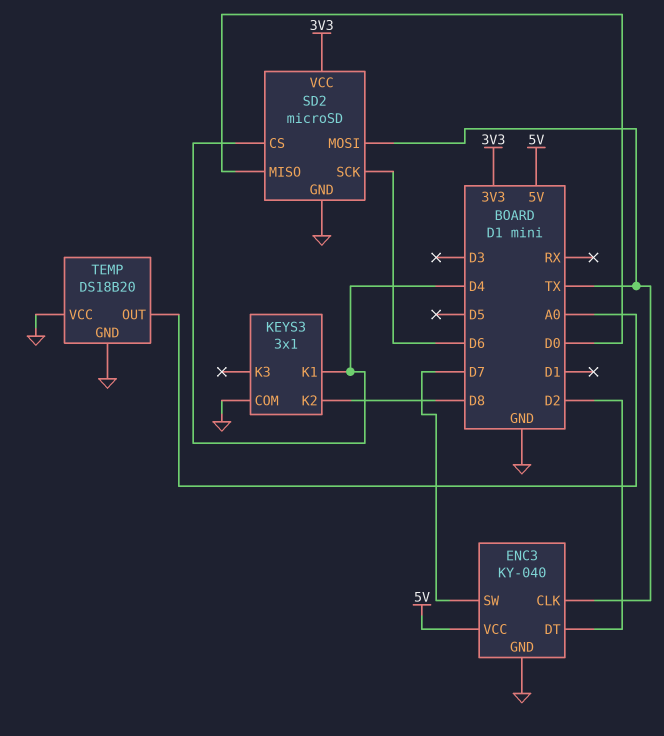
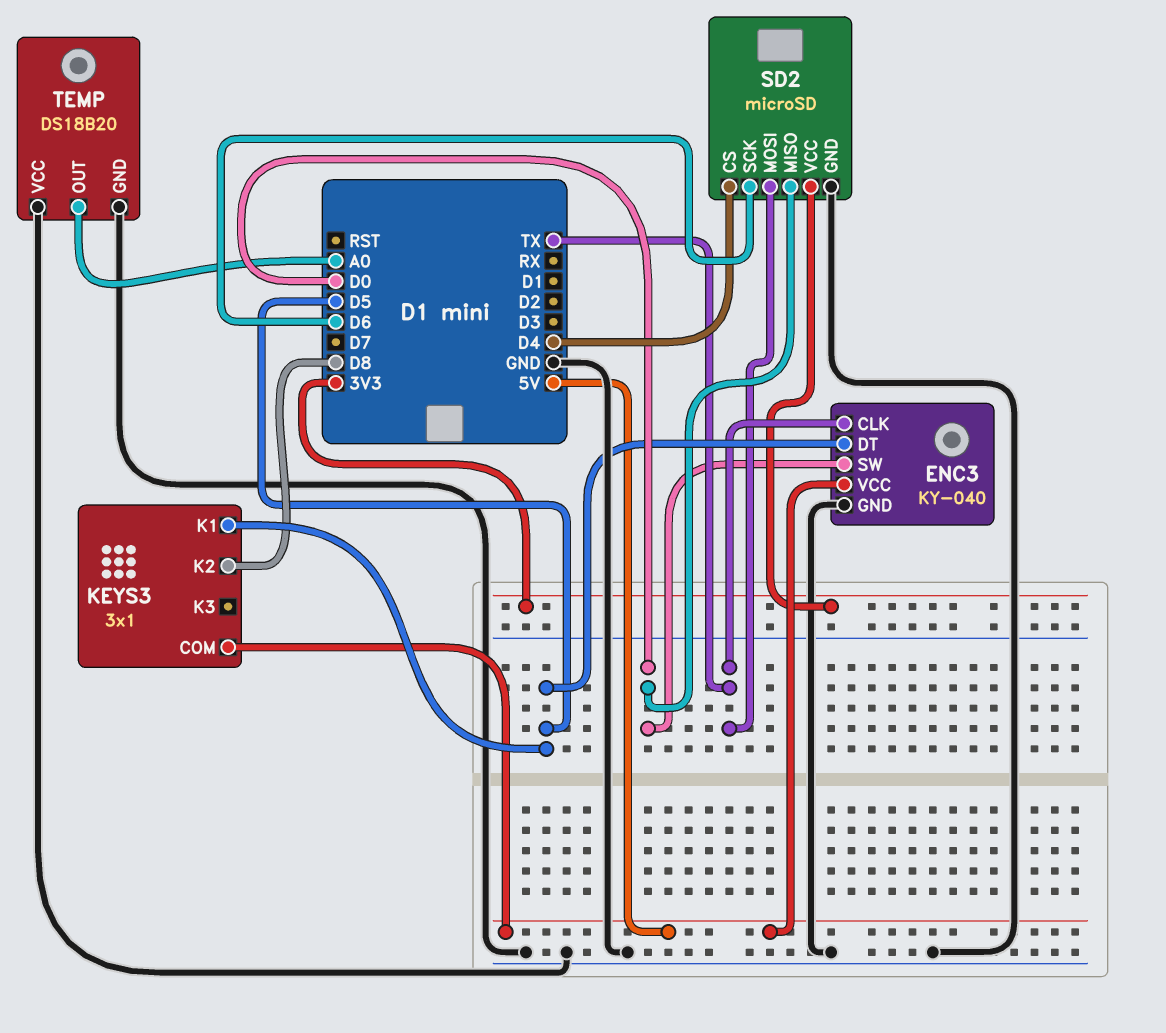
ENC3 pin DT: D2 -> D5
ENC3 pin SW: D7 -> D0
KEYS3 pin COM: GND -> 5V
KEYS3 pin K1: D4 -> D5

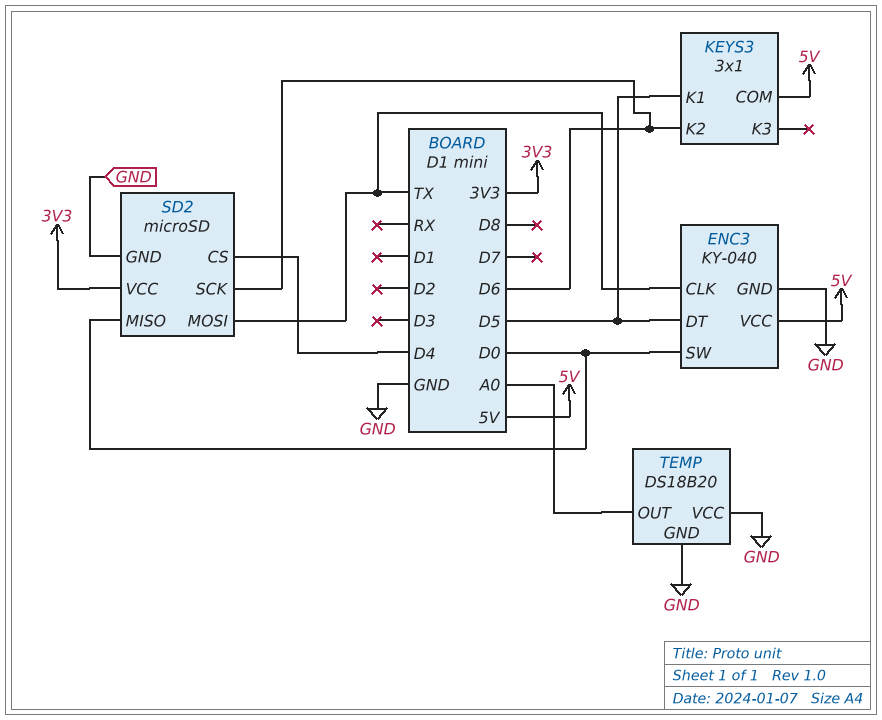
KEYS3 pin K2: D8 -> D6

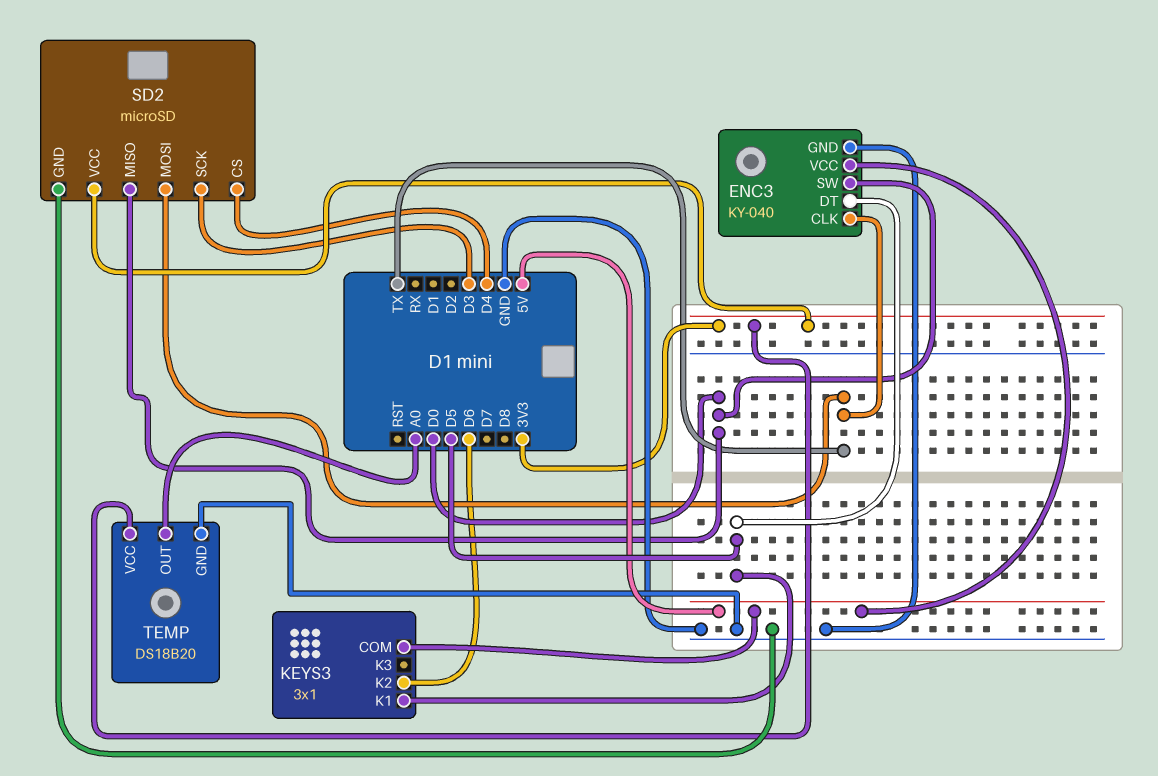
SD2 pin SCK: D6 -> D3
TEMP pin VCC: GND -> 3V3

